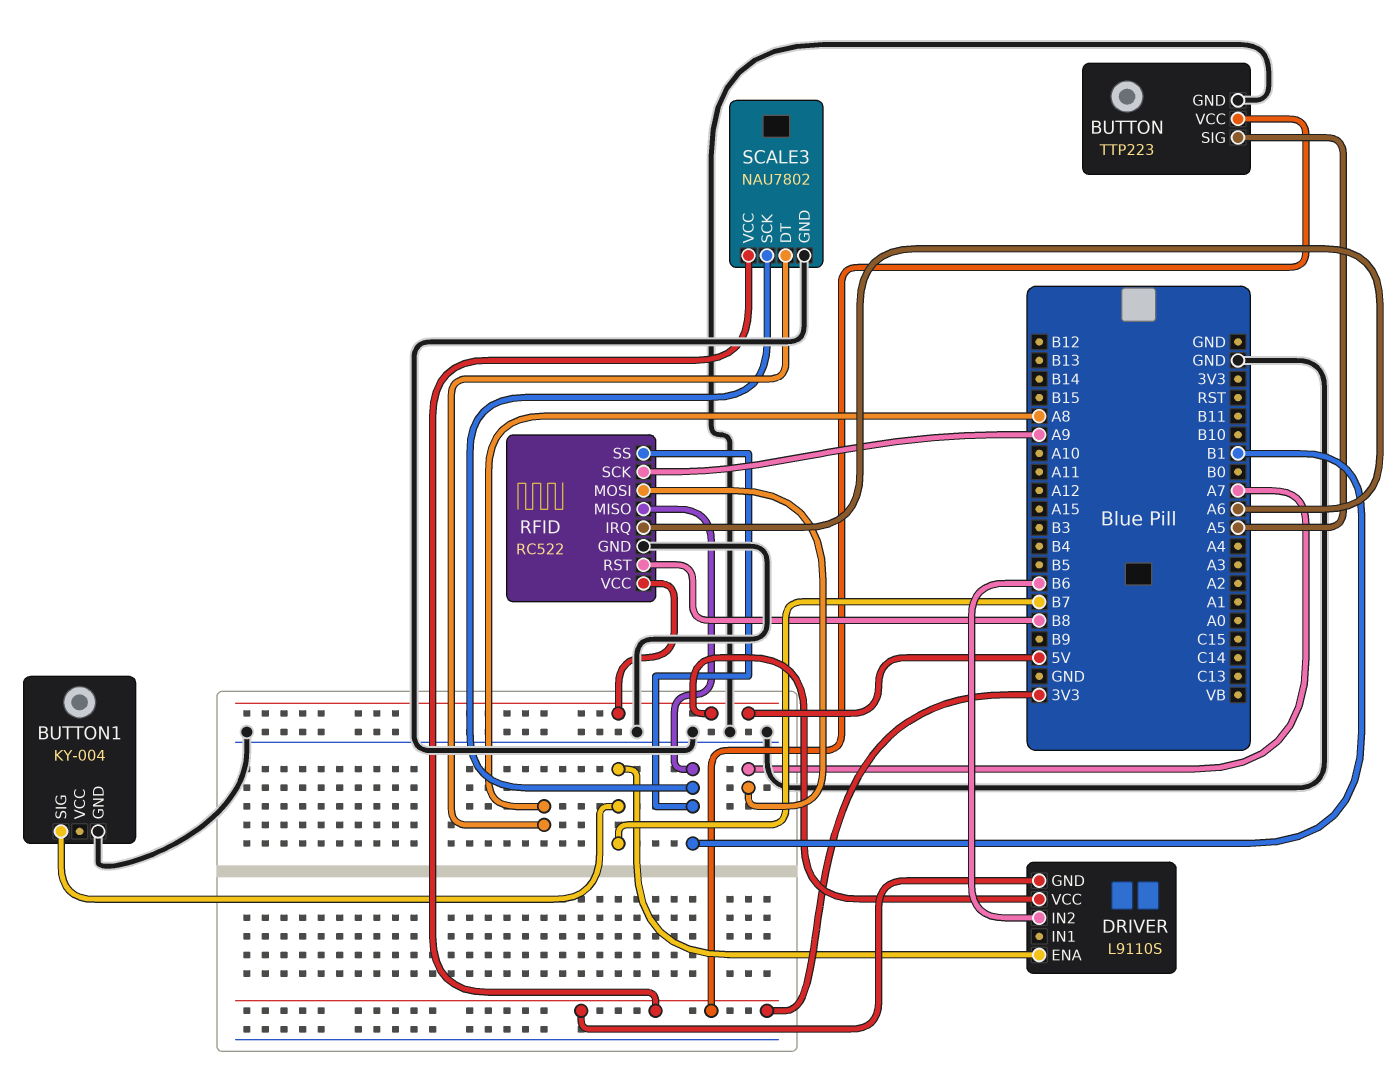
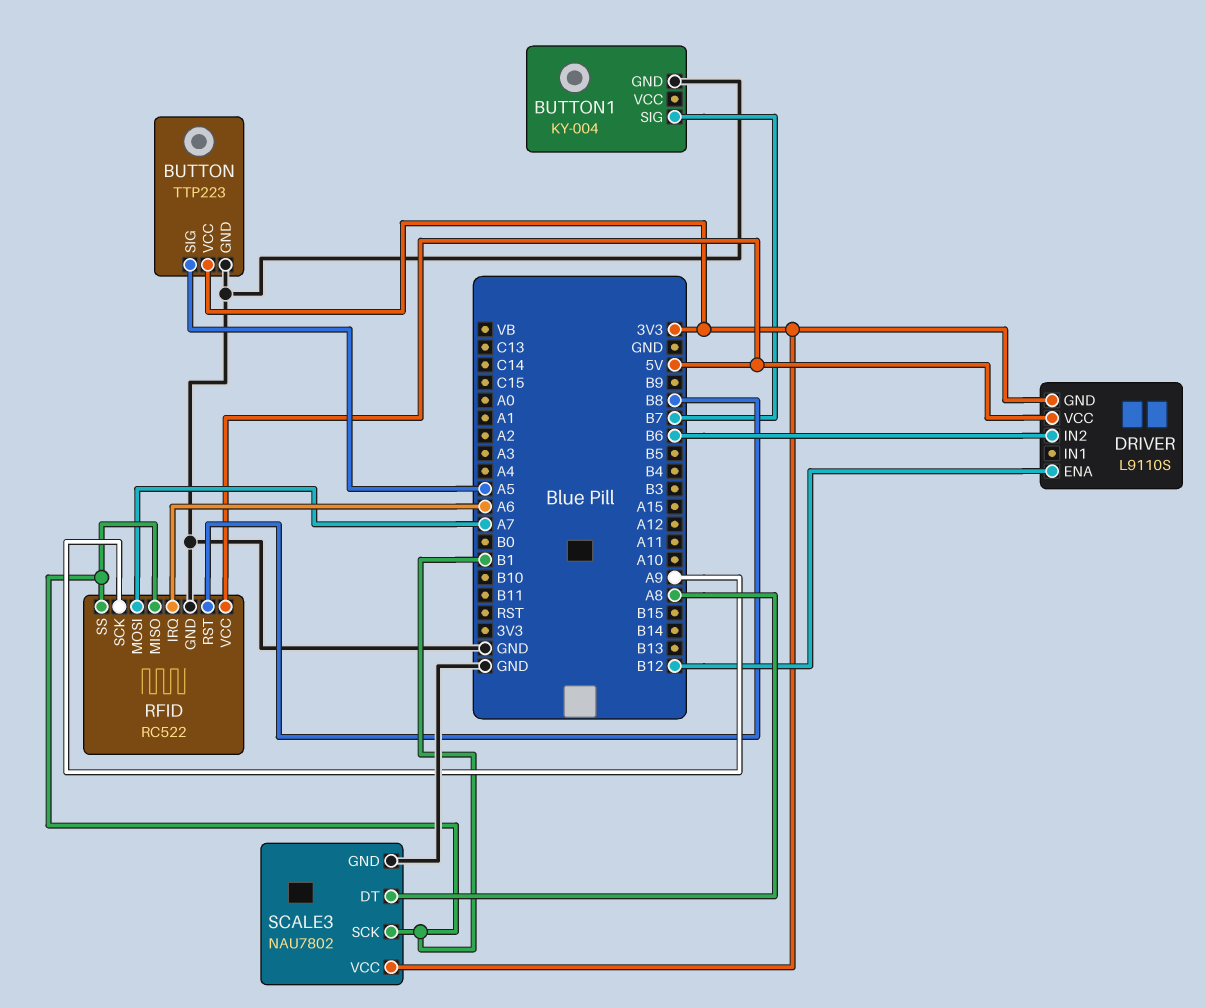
DRIVER pin ENA: B7 -> B12

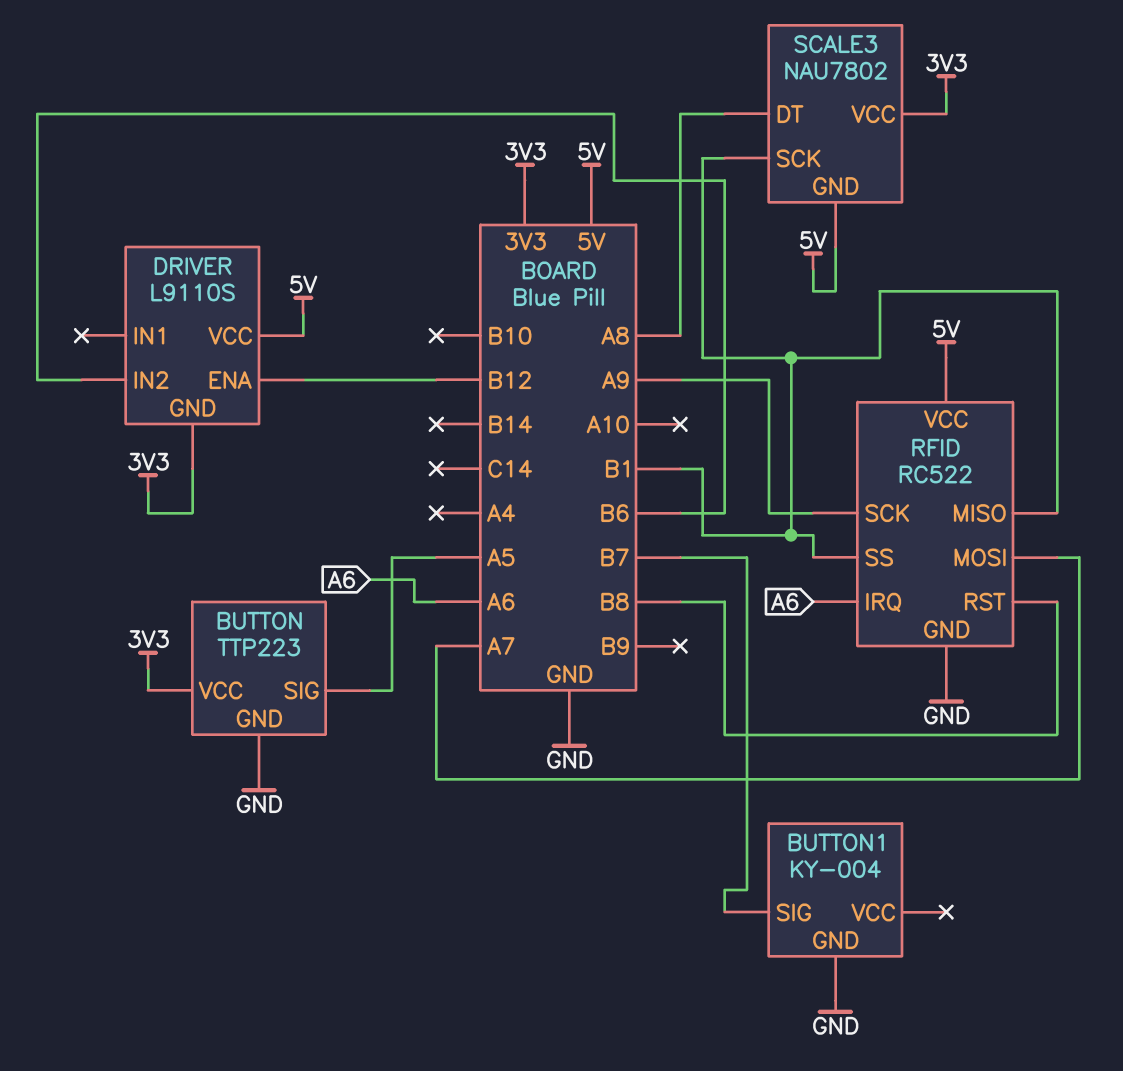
SCALE3 pin GND: GND -> 5V

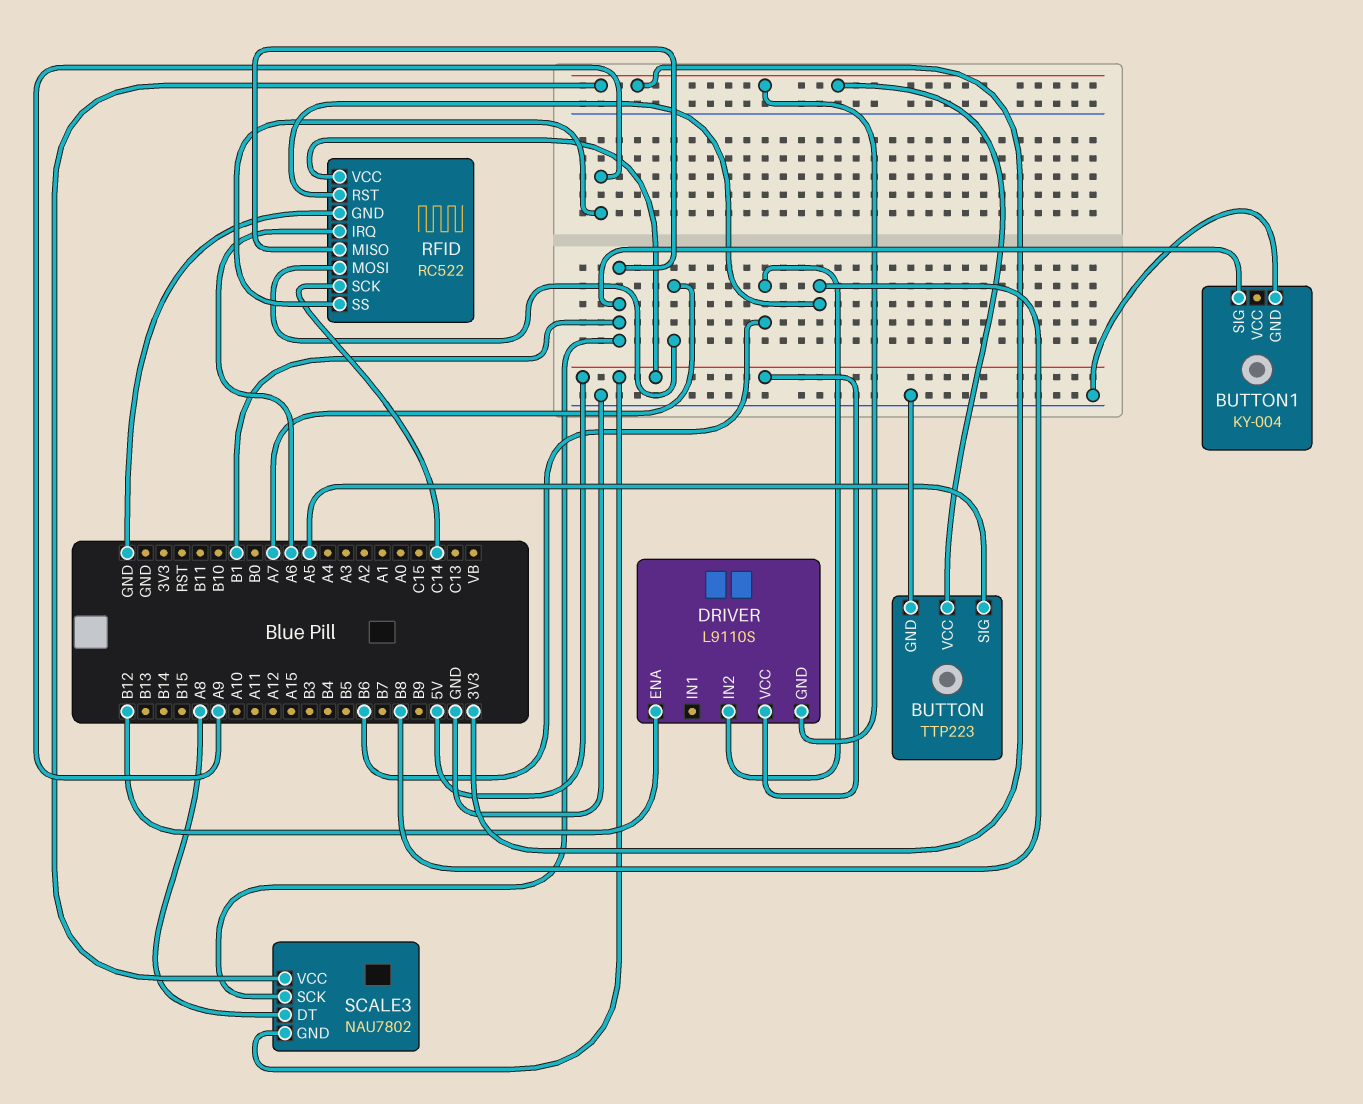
BUTTON1 pin SIG: B7 -> B1
RFID pin SCK: A9 -> C14
RFID pin SS: B1 -> A9

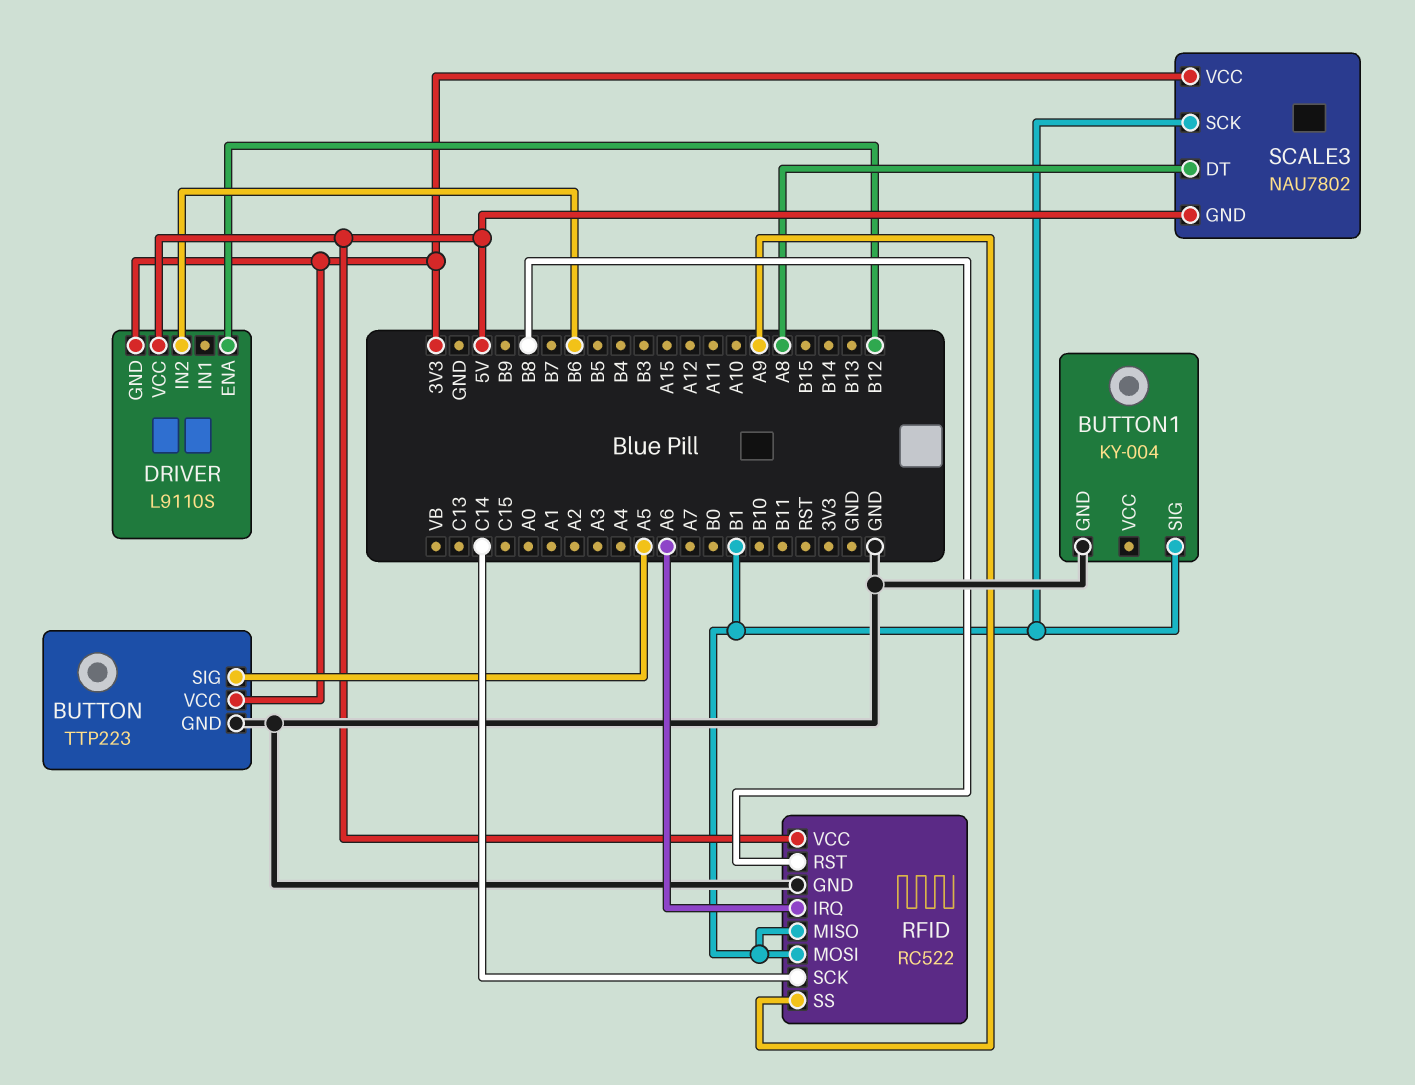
RFID pin MOSI: A7 -> B1

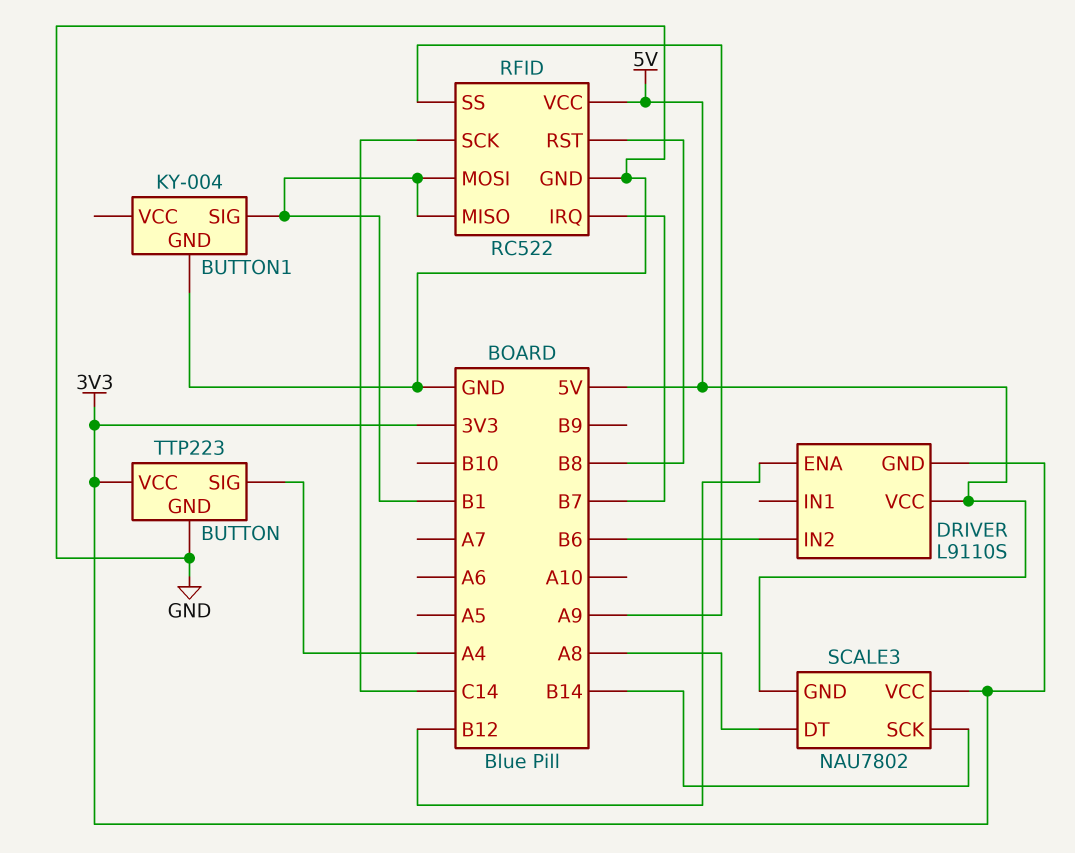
BUTTON pin SIG: A5 -> A4
RFID pin IRQ: A6 -> B7
SCALE3 pin SCK: B1 -> B14

